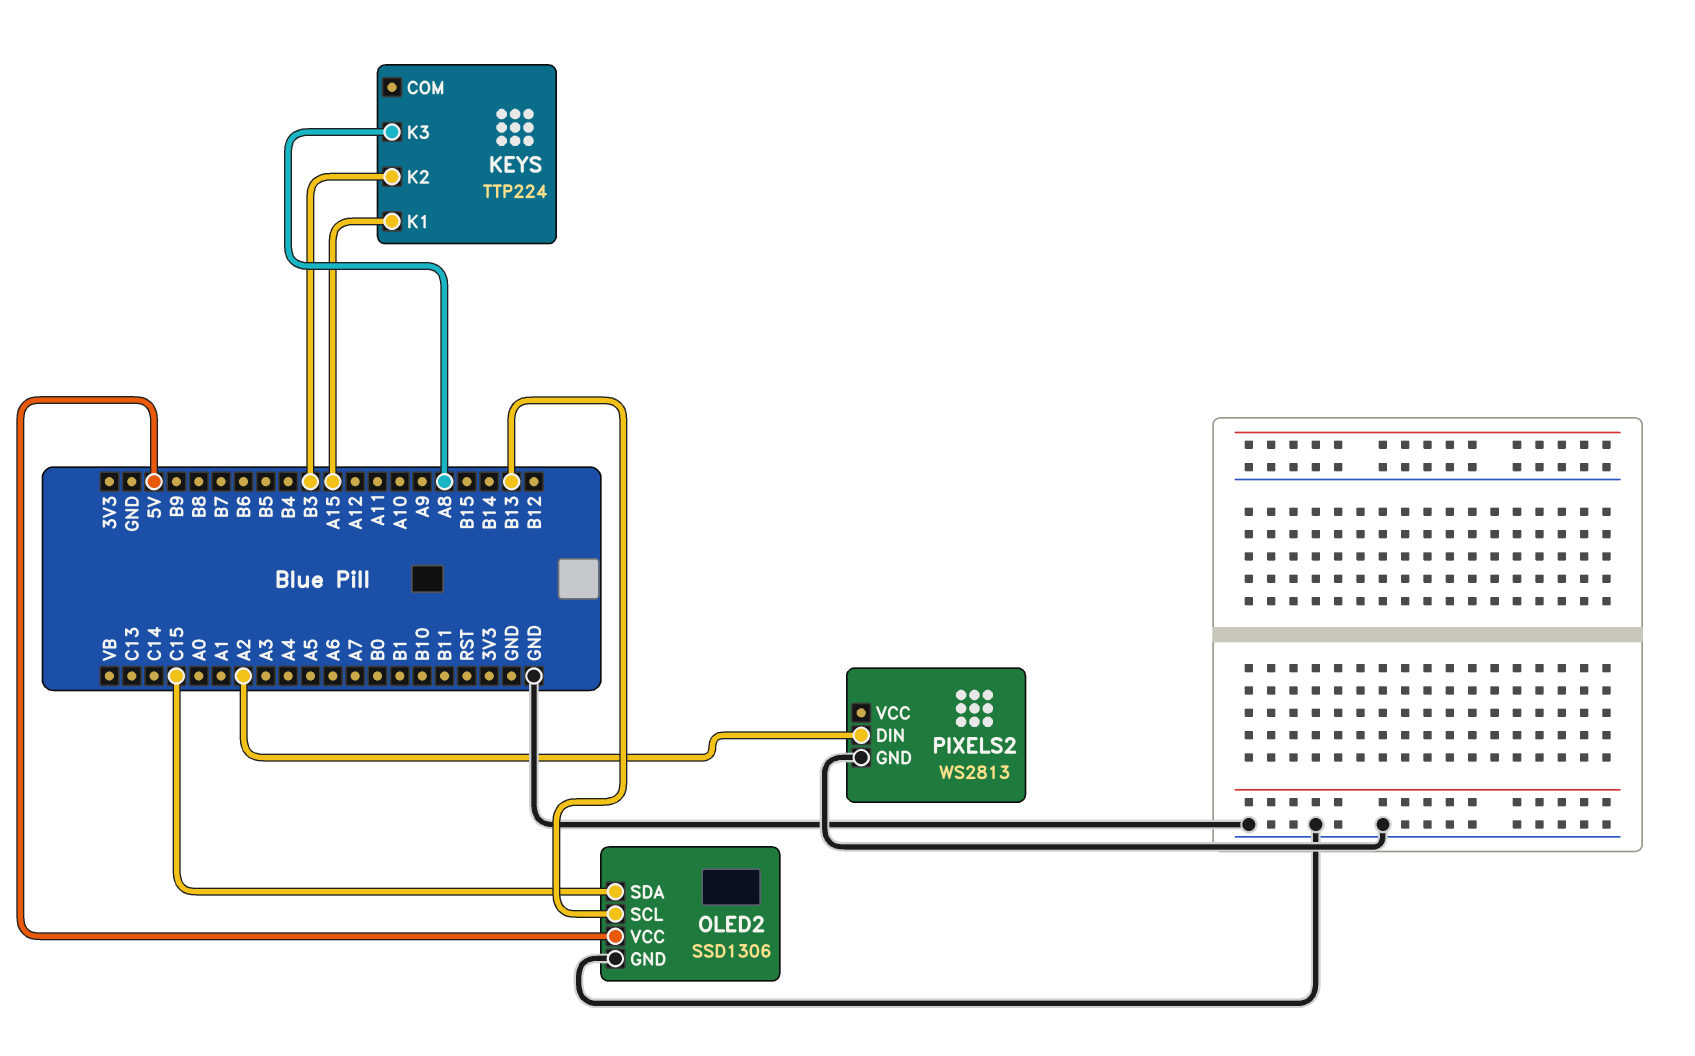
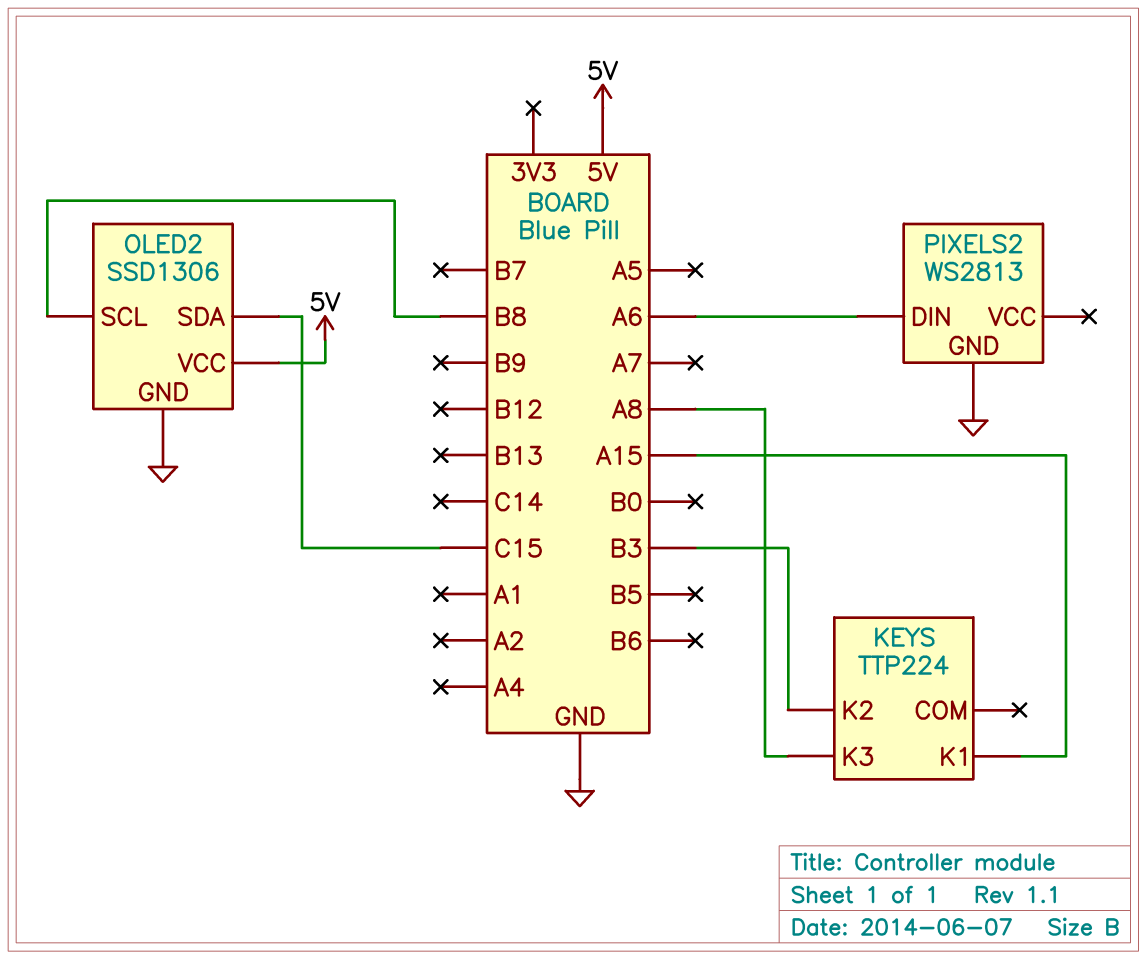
OLED2 pin SCL: B13 -> B8
PIXELS2 pin DIN: A2 -> A6

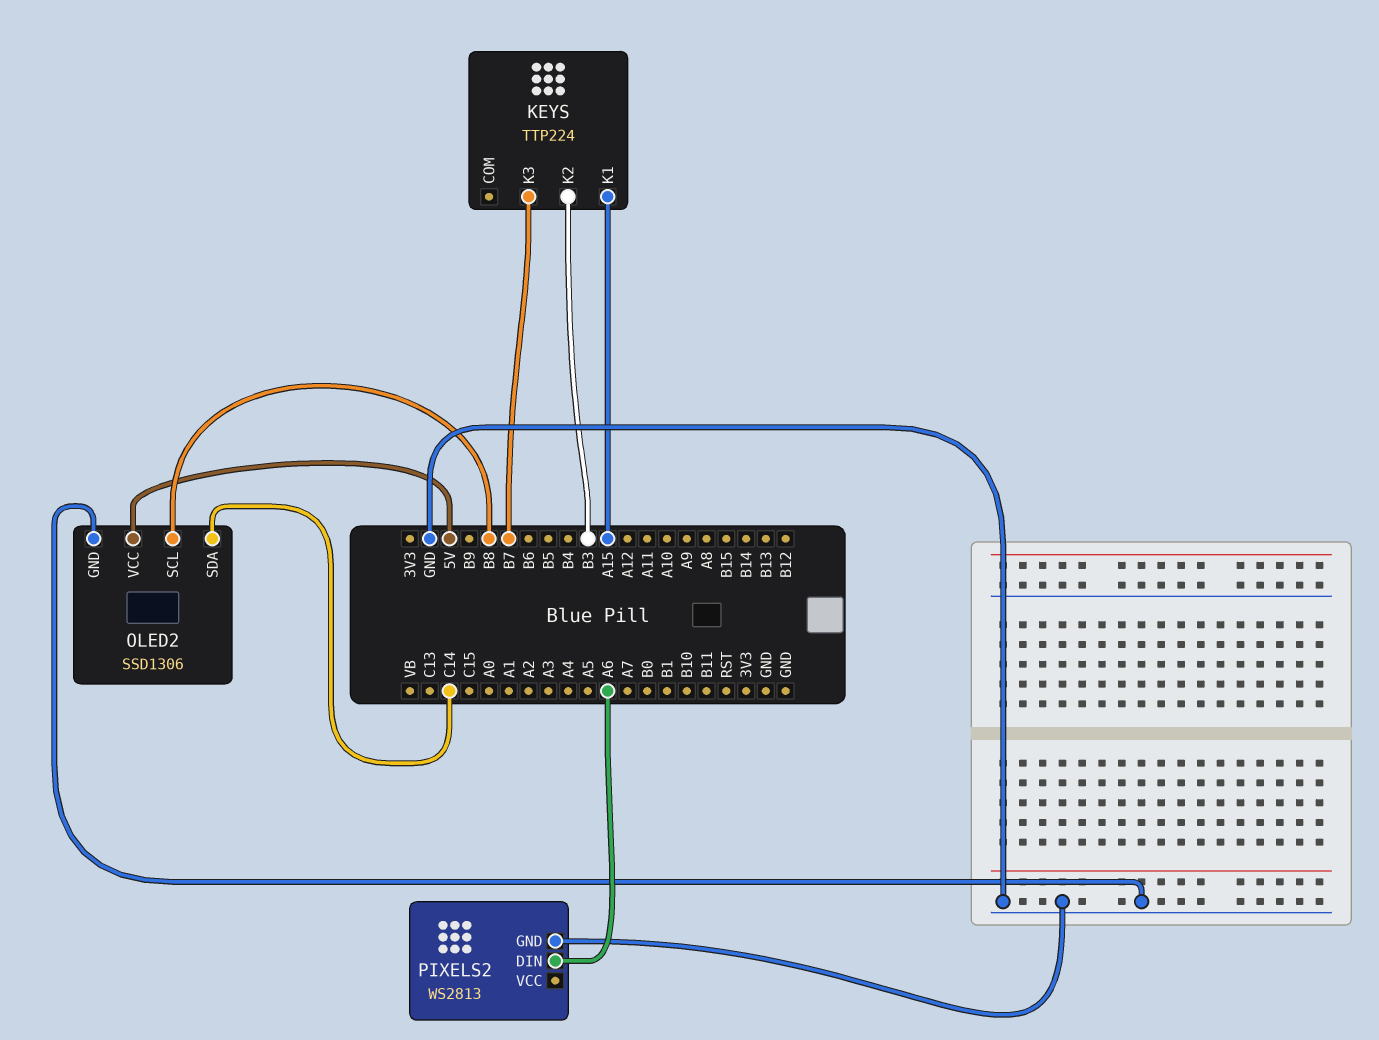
KEYS pin K3: A8 -> B7
OLED2 pin SDA: C15 -> C14

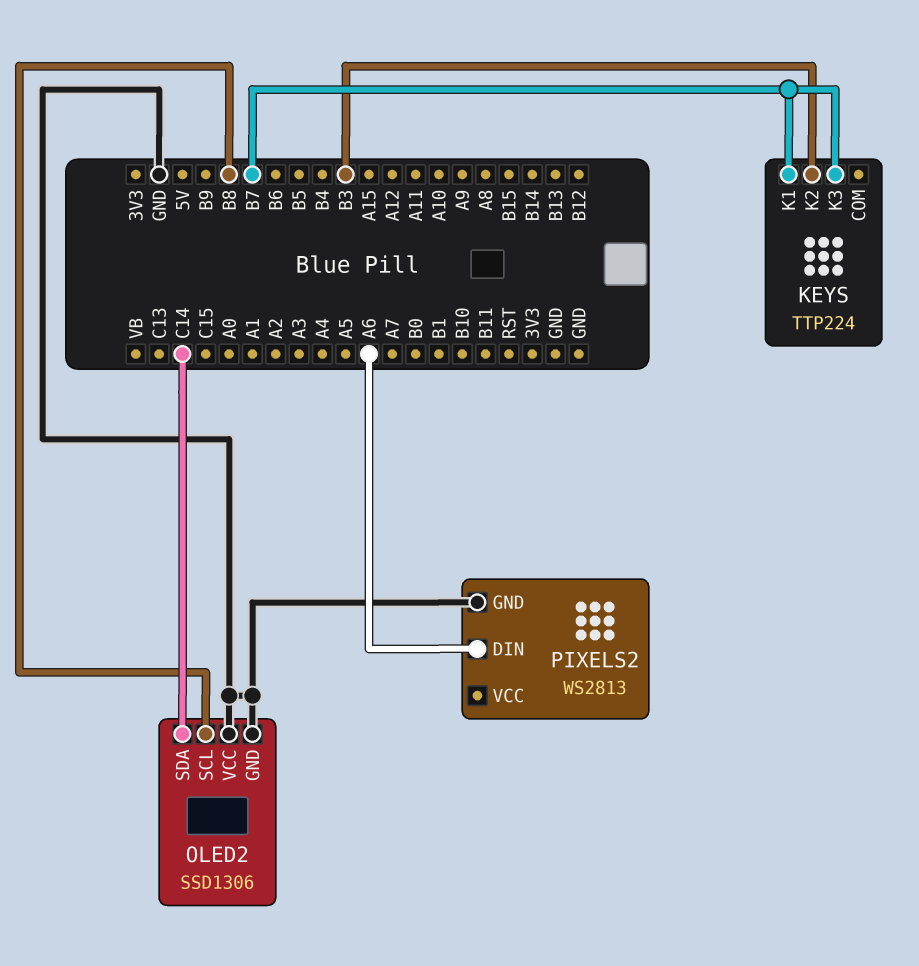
KEYS pin K1: A15 -> B7
OLED2 pin VCC: 5V -> GND

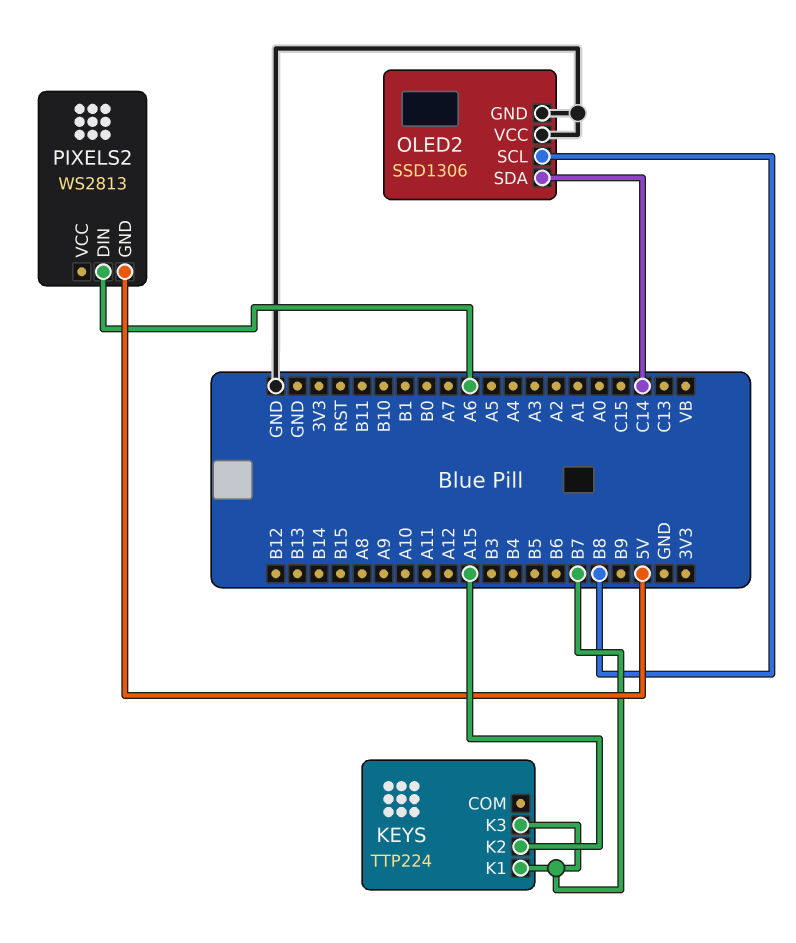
KEYS pin K2: B3 -> A15
PIXELS2 pin GND: GND -> 5V

